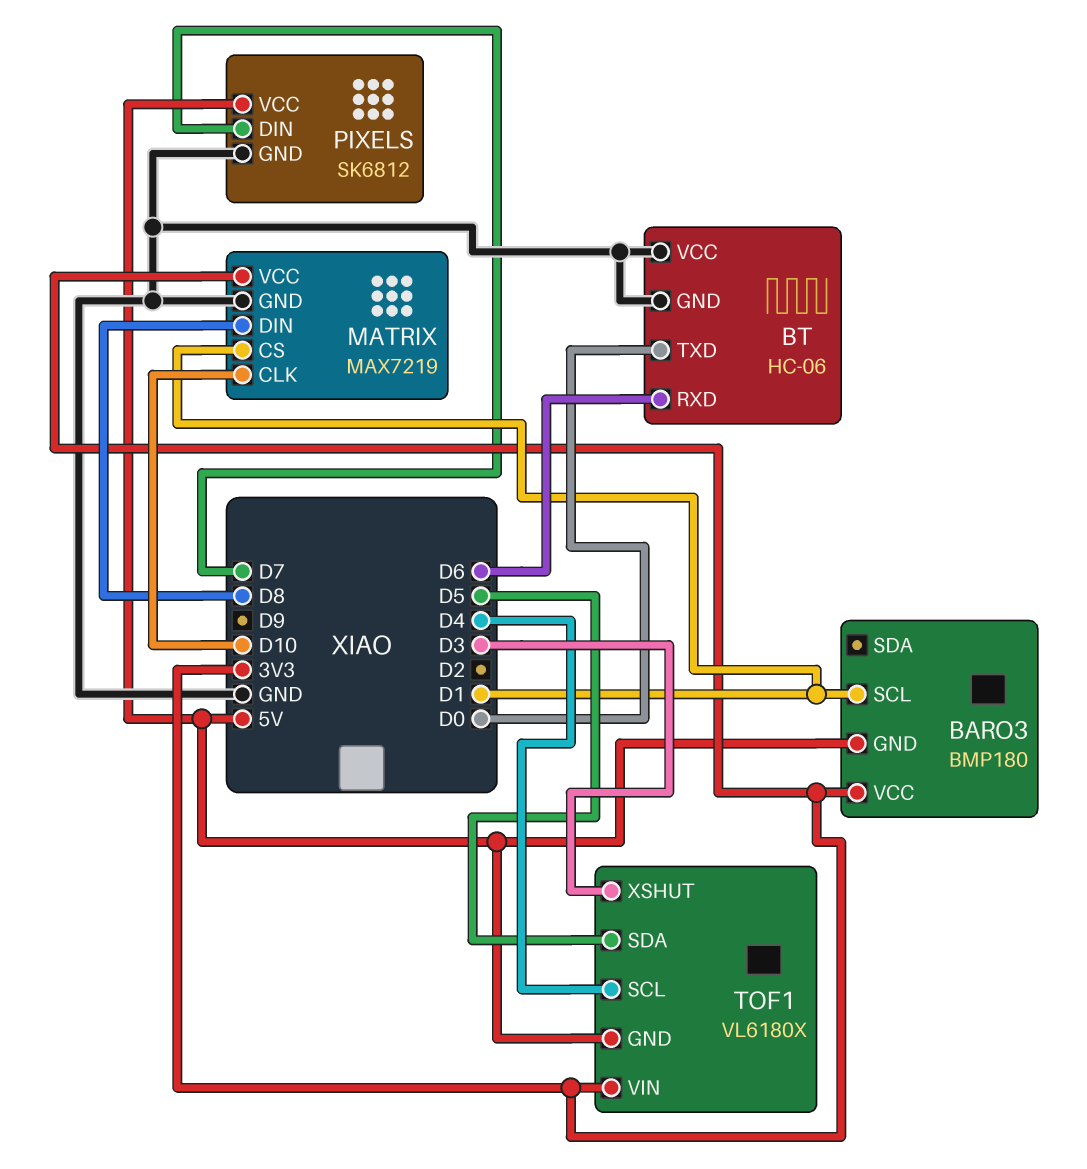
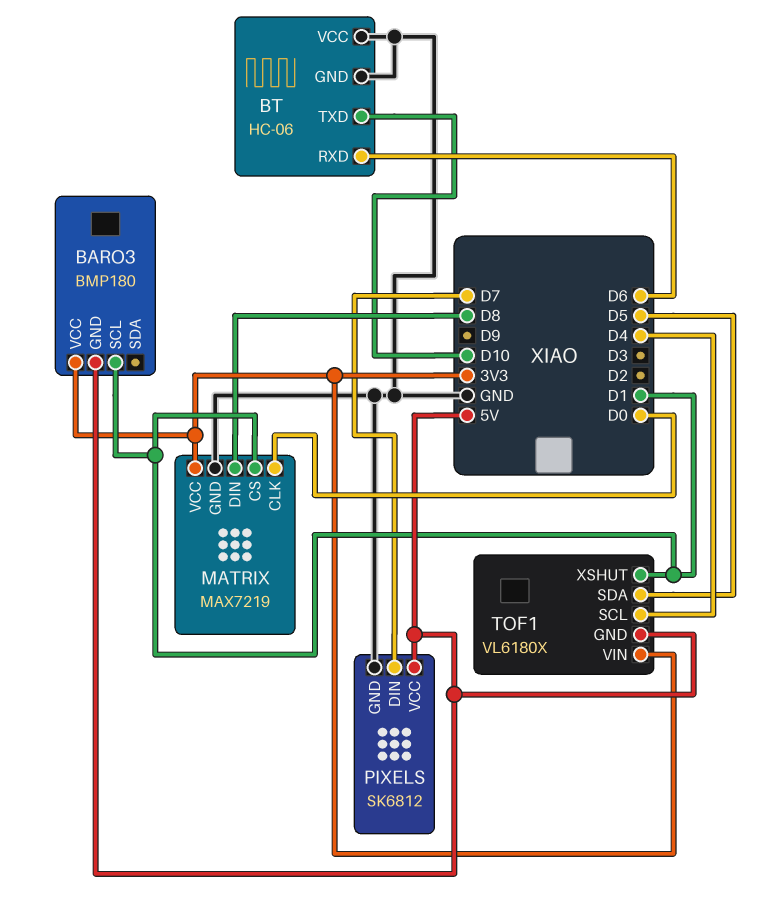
BT pin TXD: D0 -> D10
MATRIX pin CLK: D10 -> D0
TOF1 pin XSHUT: D3 -> D1

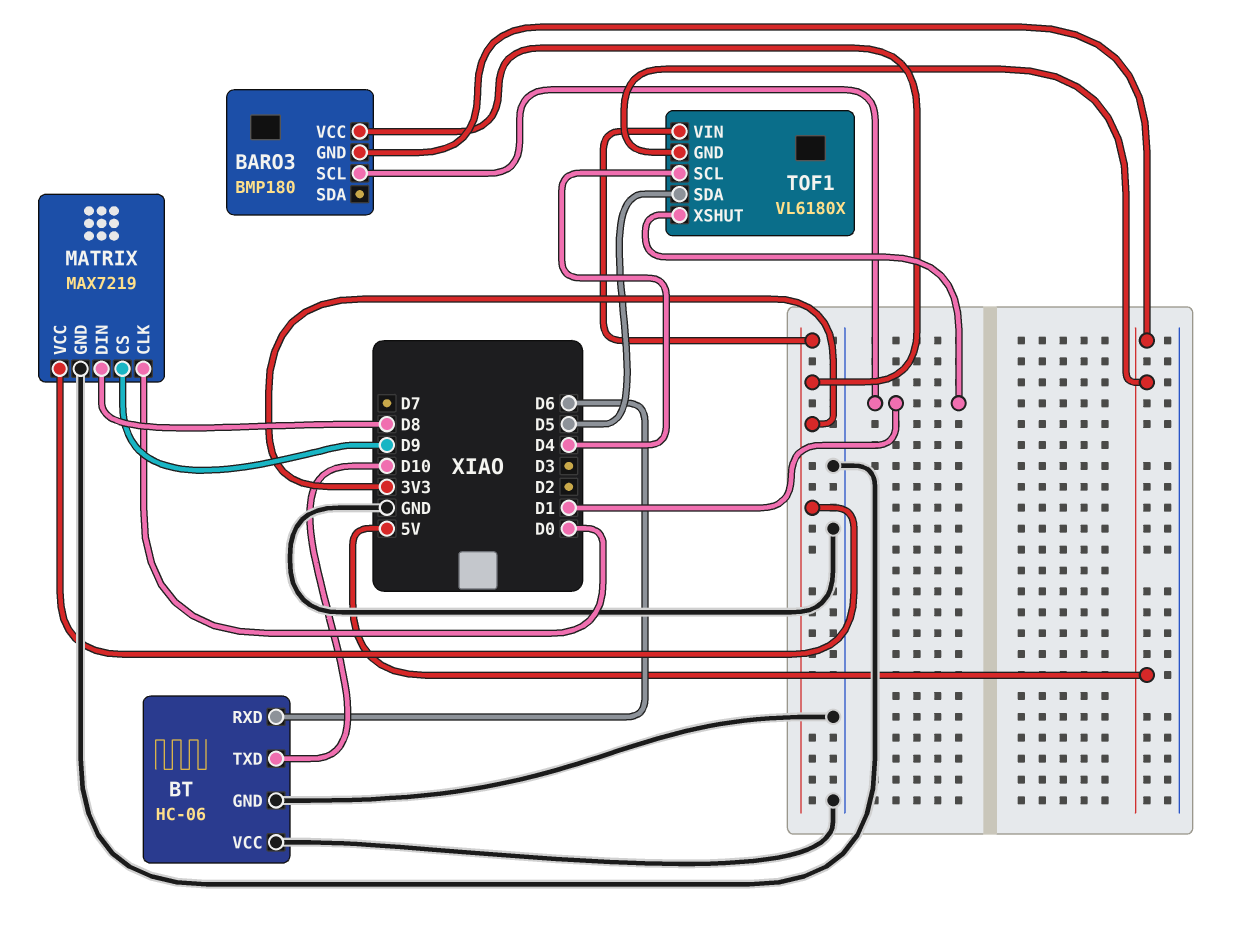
MATRIX pin CS: D1 -> D9
PIXELS: SK6812 -> none
PIXELS pin DIN: D7 -> none
PIXELS pin GND: GND -> none
PIXELS pin VCC: 5V -> none

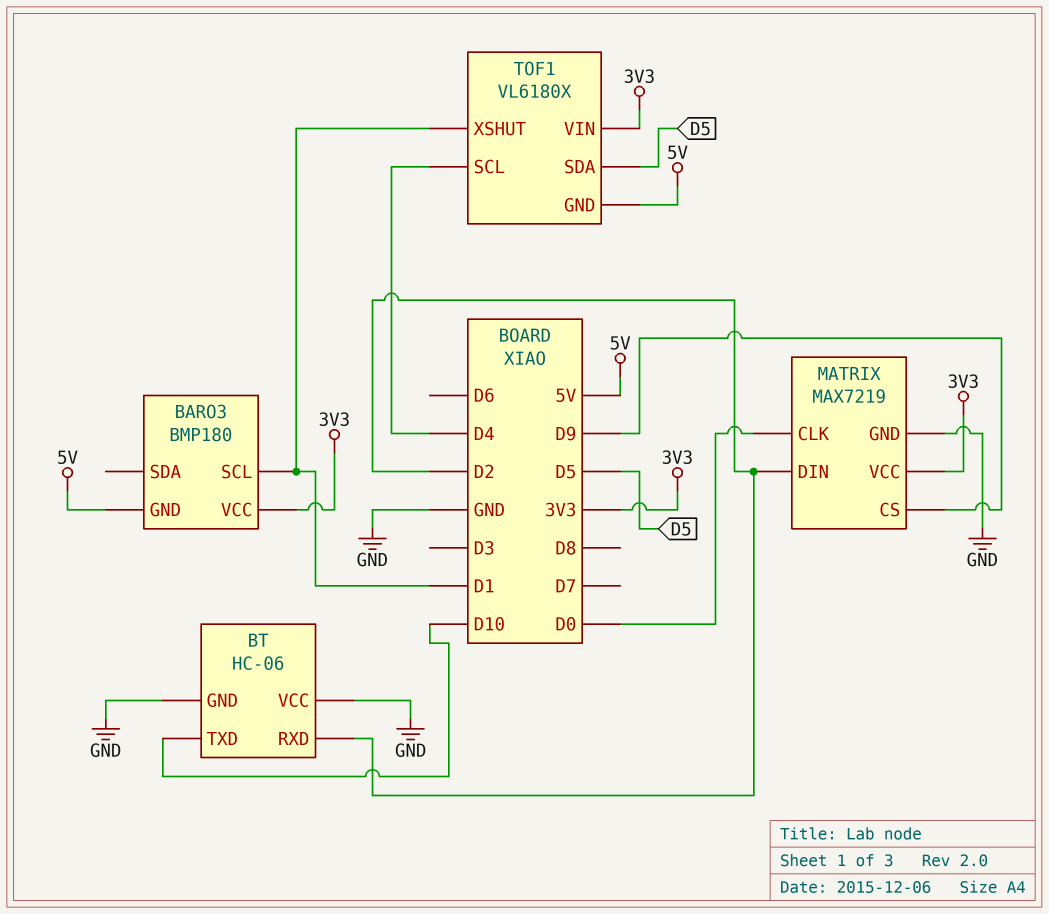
BT pin RXD: D6 -> D2
MATRIX pin DIN: D8 -> D2

